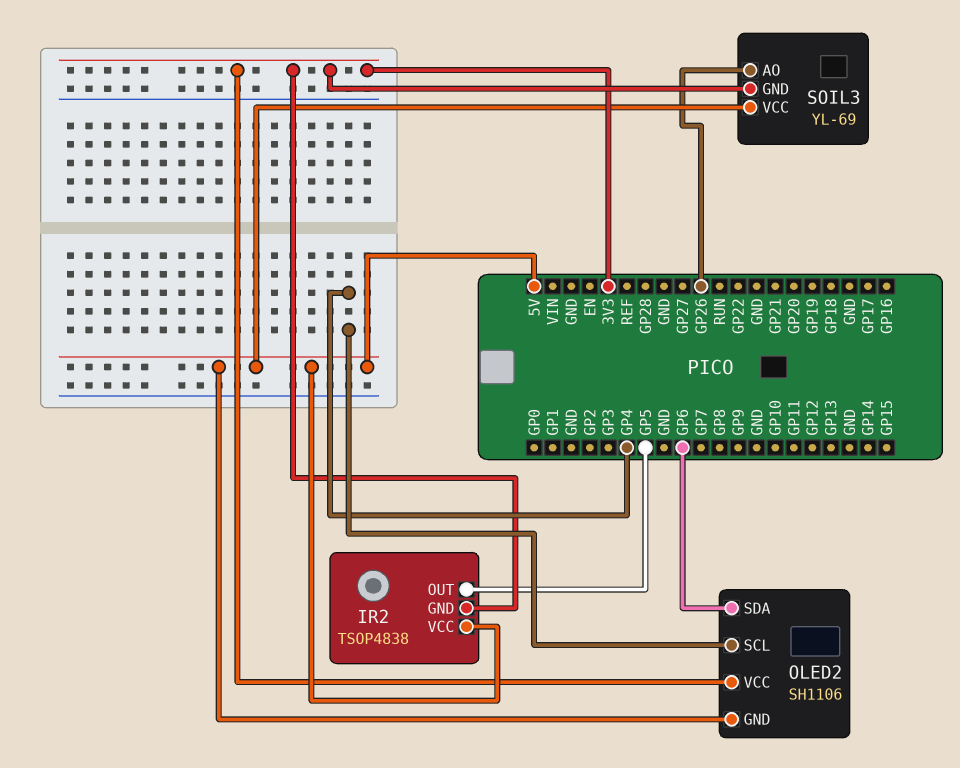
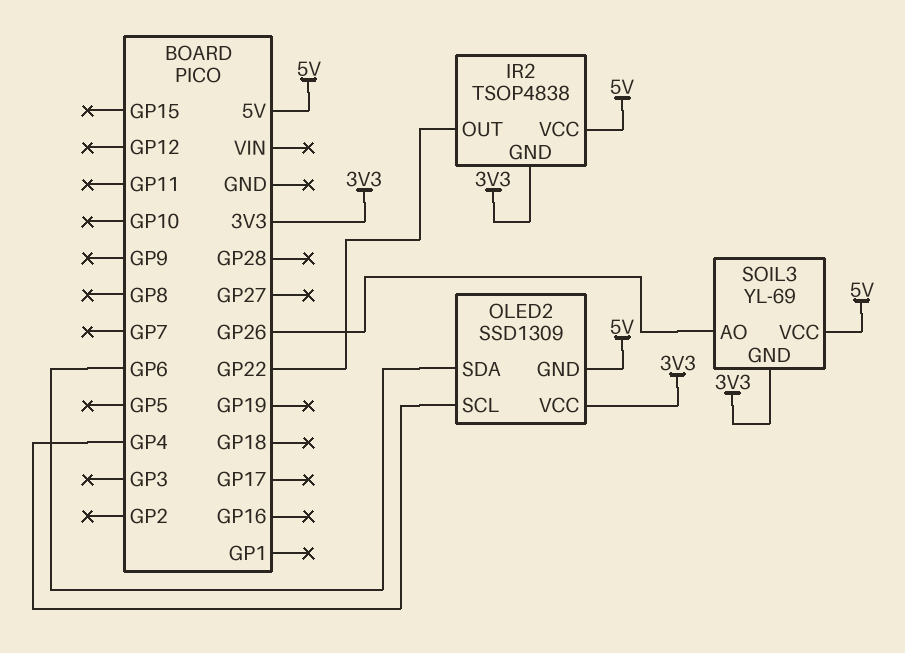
IR2 pin OUT: GP5 -> GP22
OLED2: SH1106 -> SSD1309

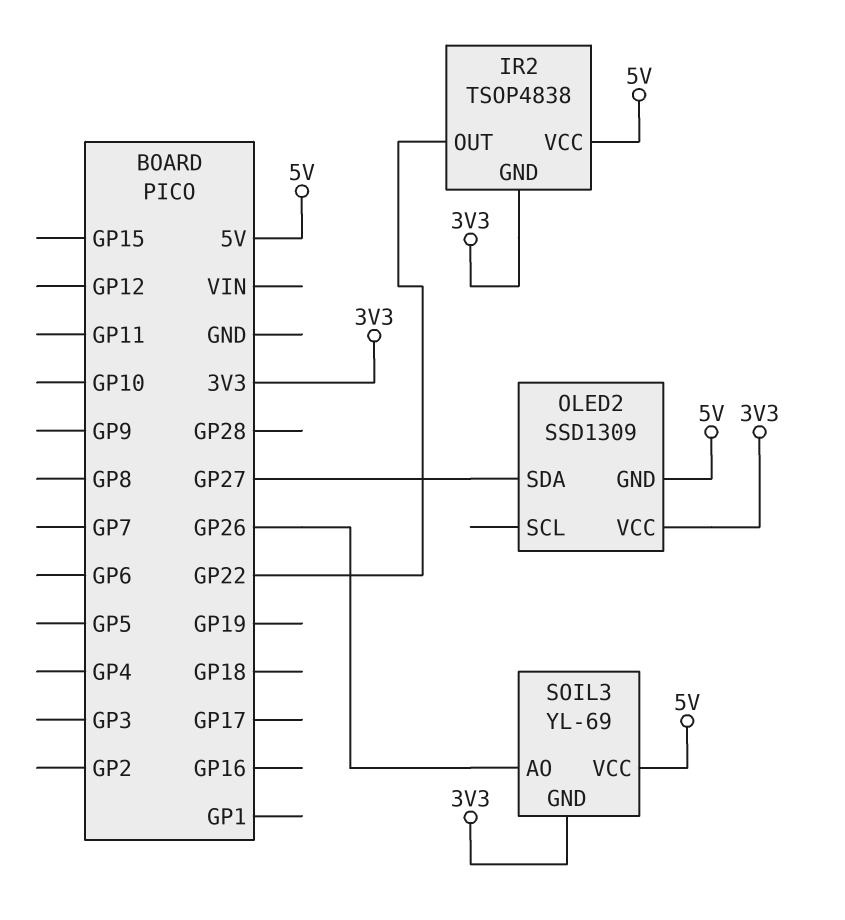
OLED2 pin SCL: GP4 -> none
OLED2 pin SDA: GP6 -> GP27

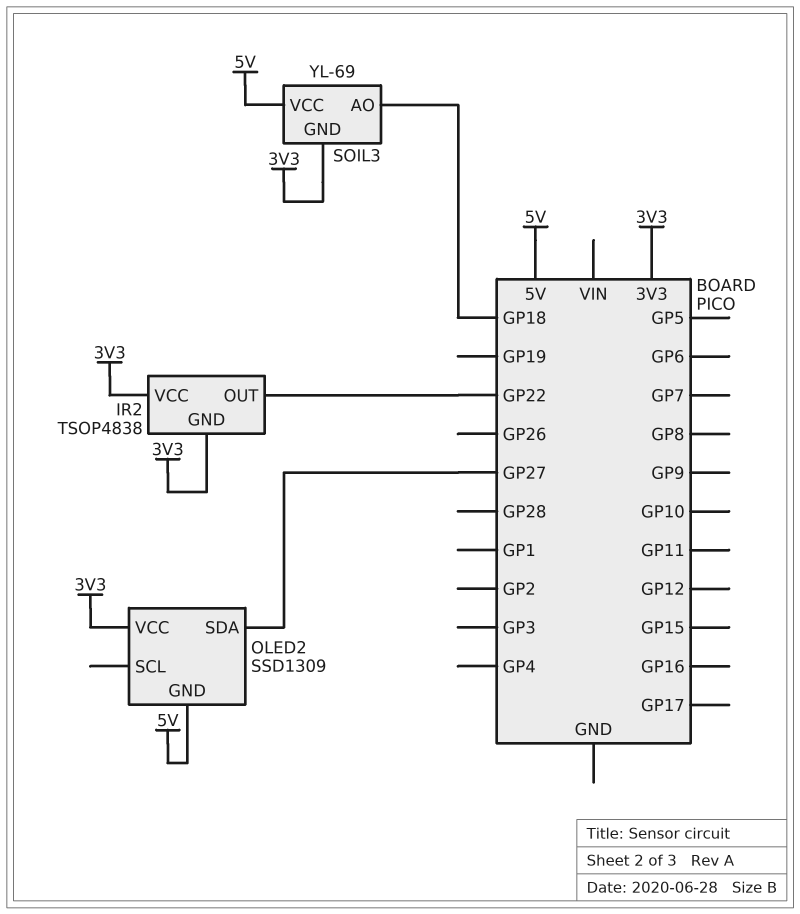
IR2 pin VCC: 5V -> 3V3
SOIL3 pin AO: GP26 -> GP18

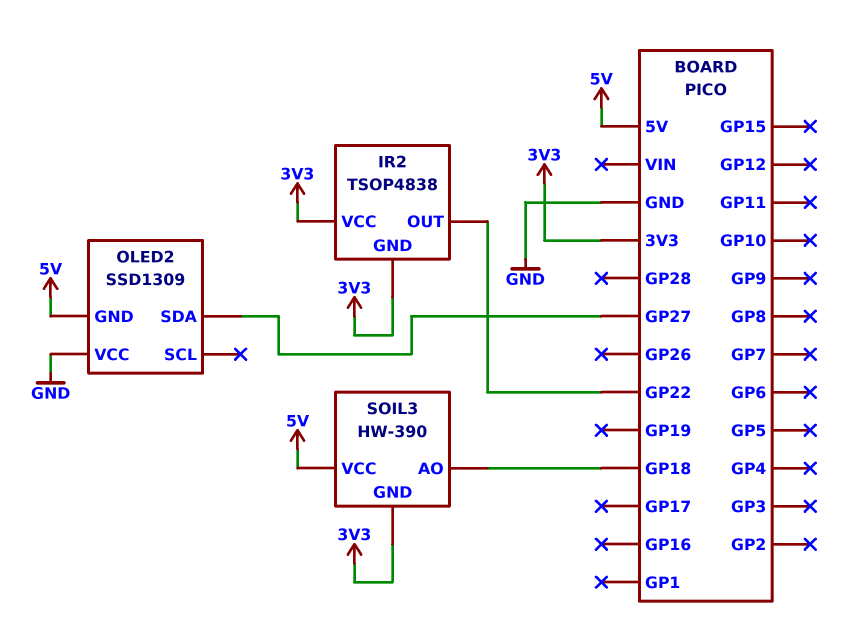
OLED2 pin VCC: 3V3 -> GND
SOIL3: YL-69 -> HW-390

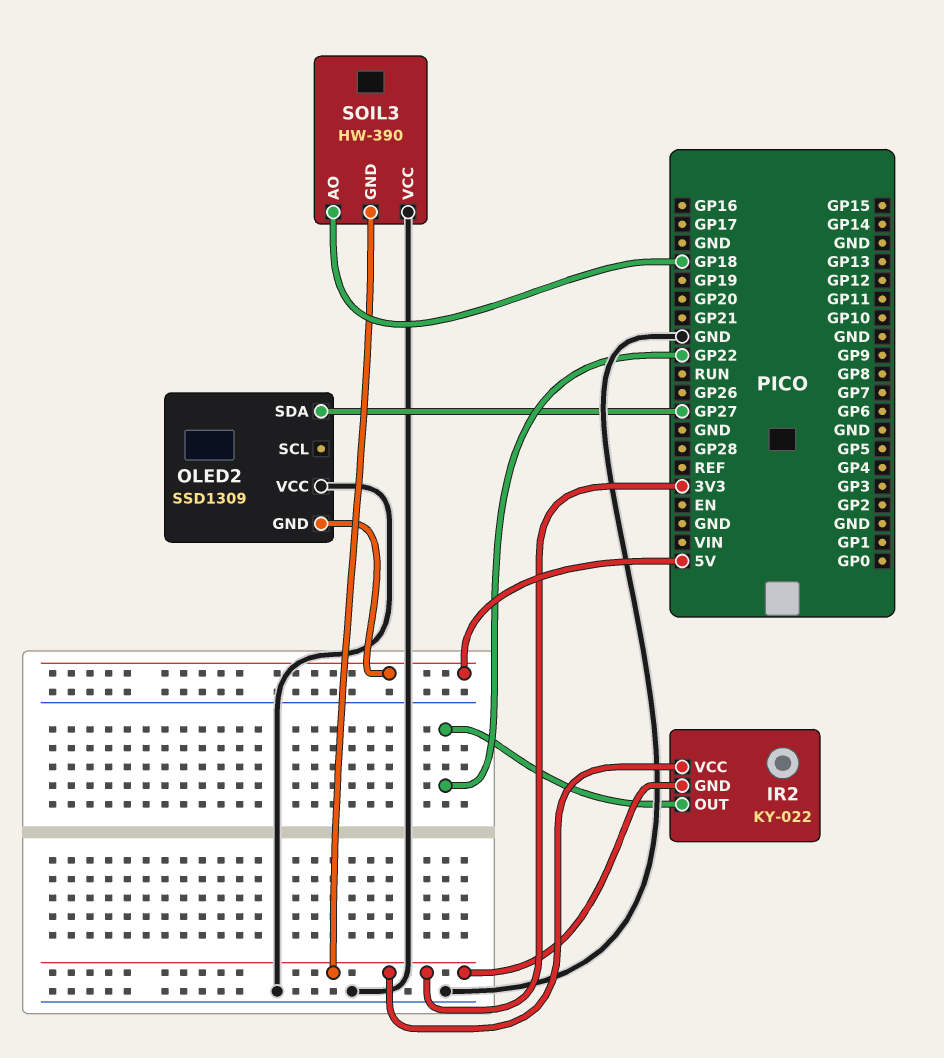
IR2: TSOP4838 -> KY-022
SOIL3 pin VCC: 5V -> GND

